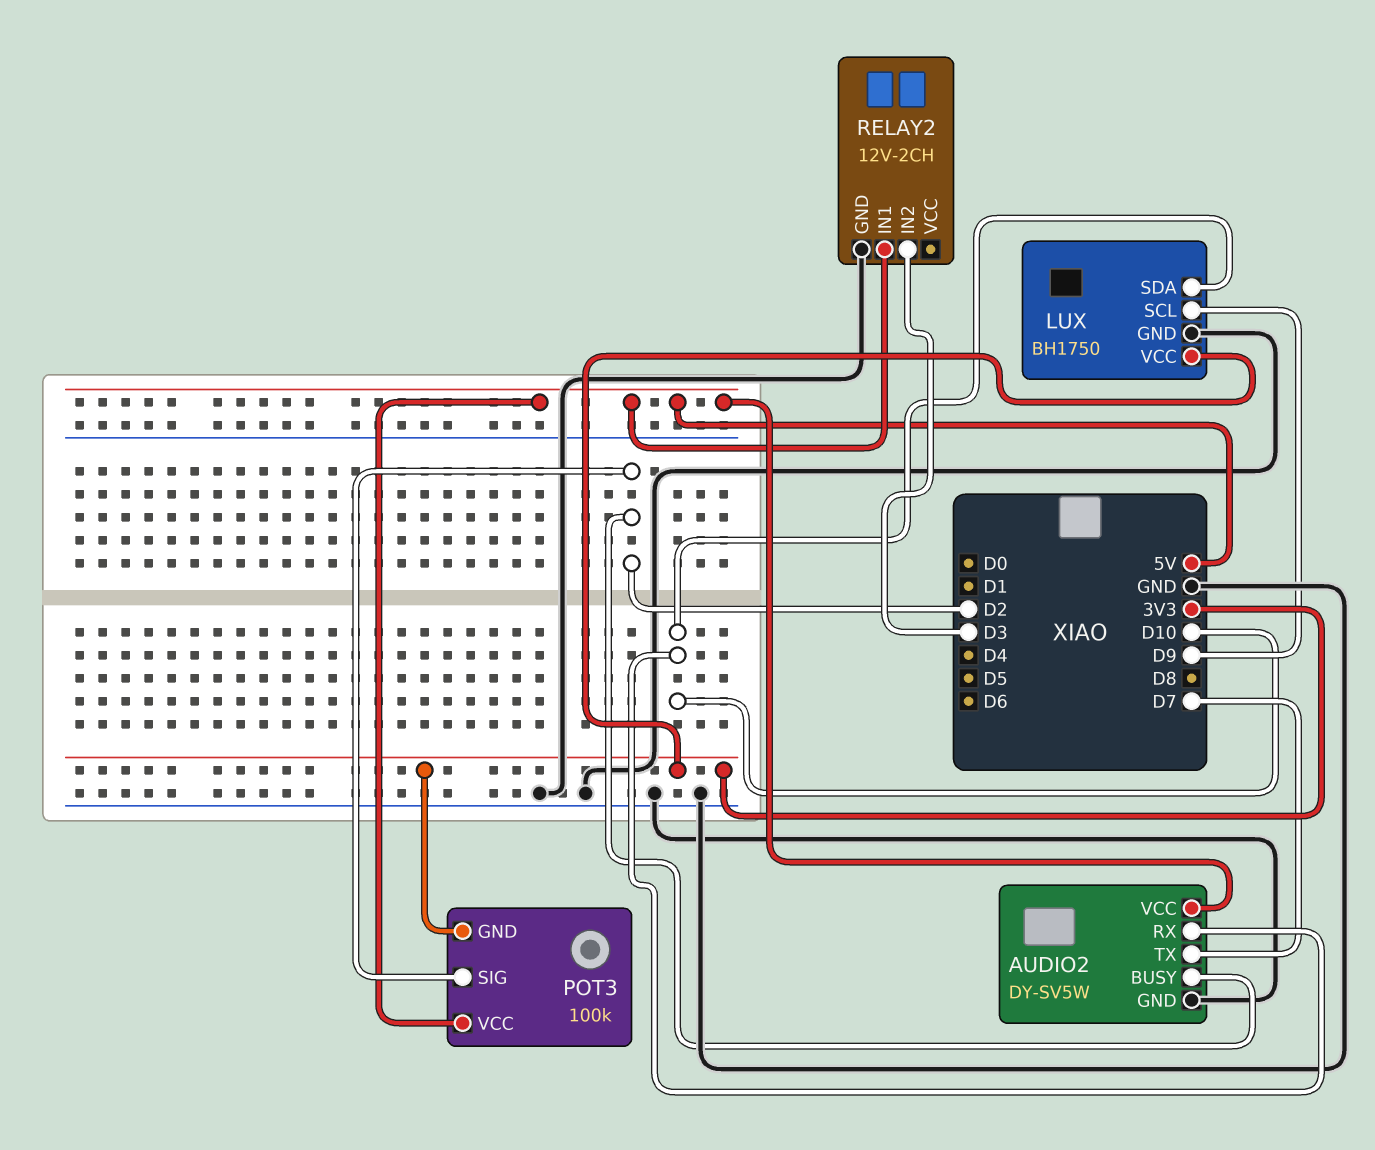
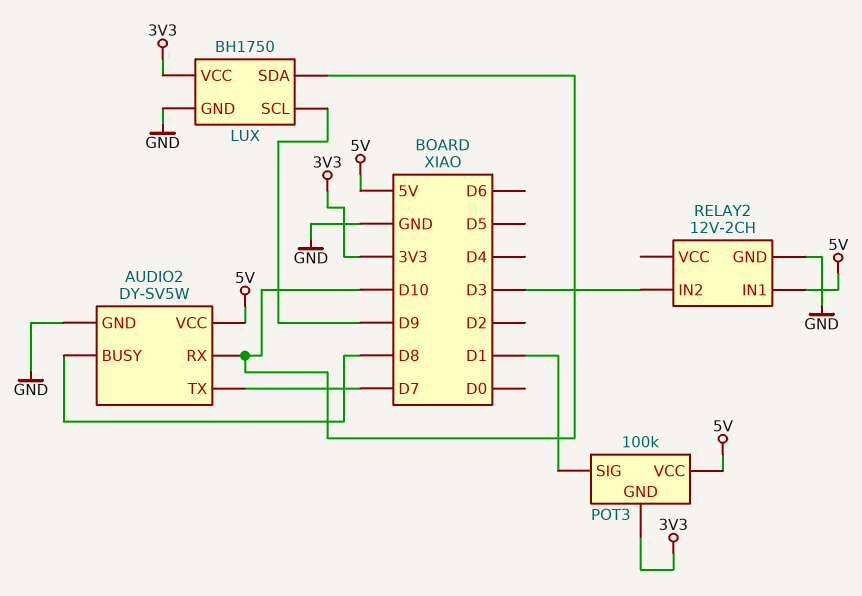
AUDIO2 pin BUSY: D2 -> D8
POT3 pin SIG: D2 -> D1

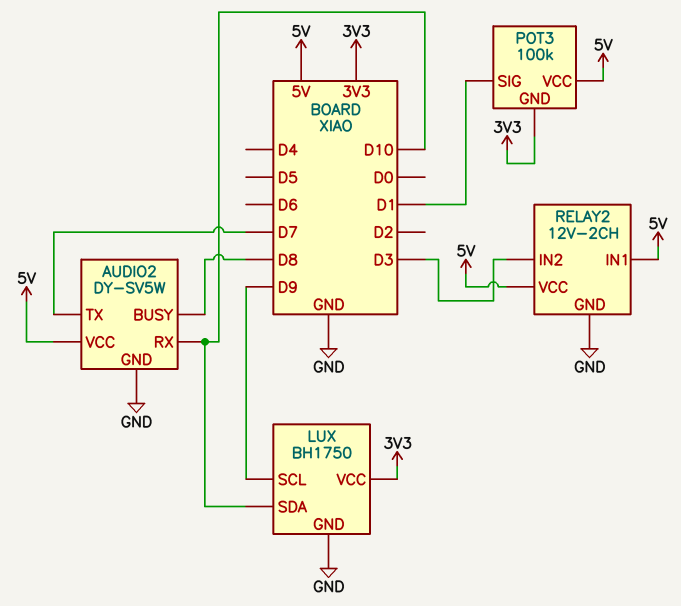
RELAY2 pin VCC: none -> 5V

